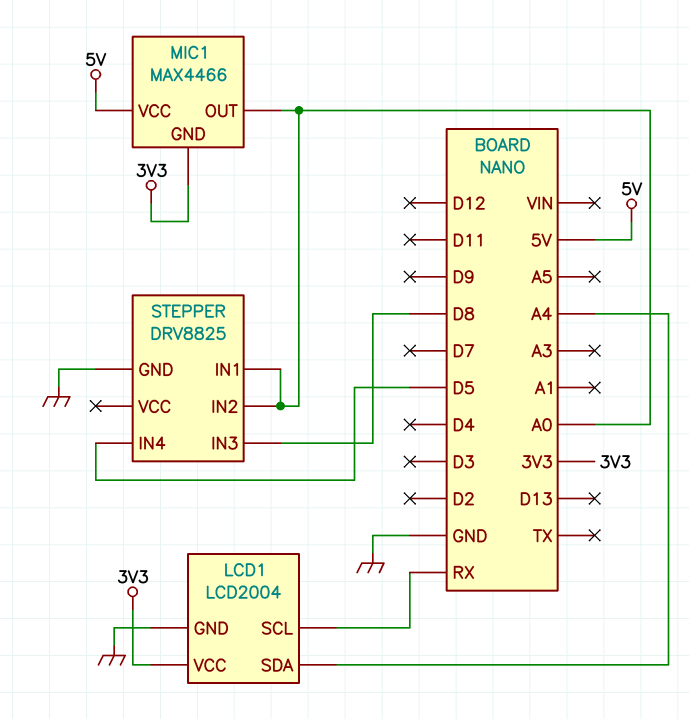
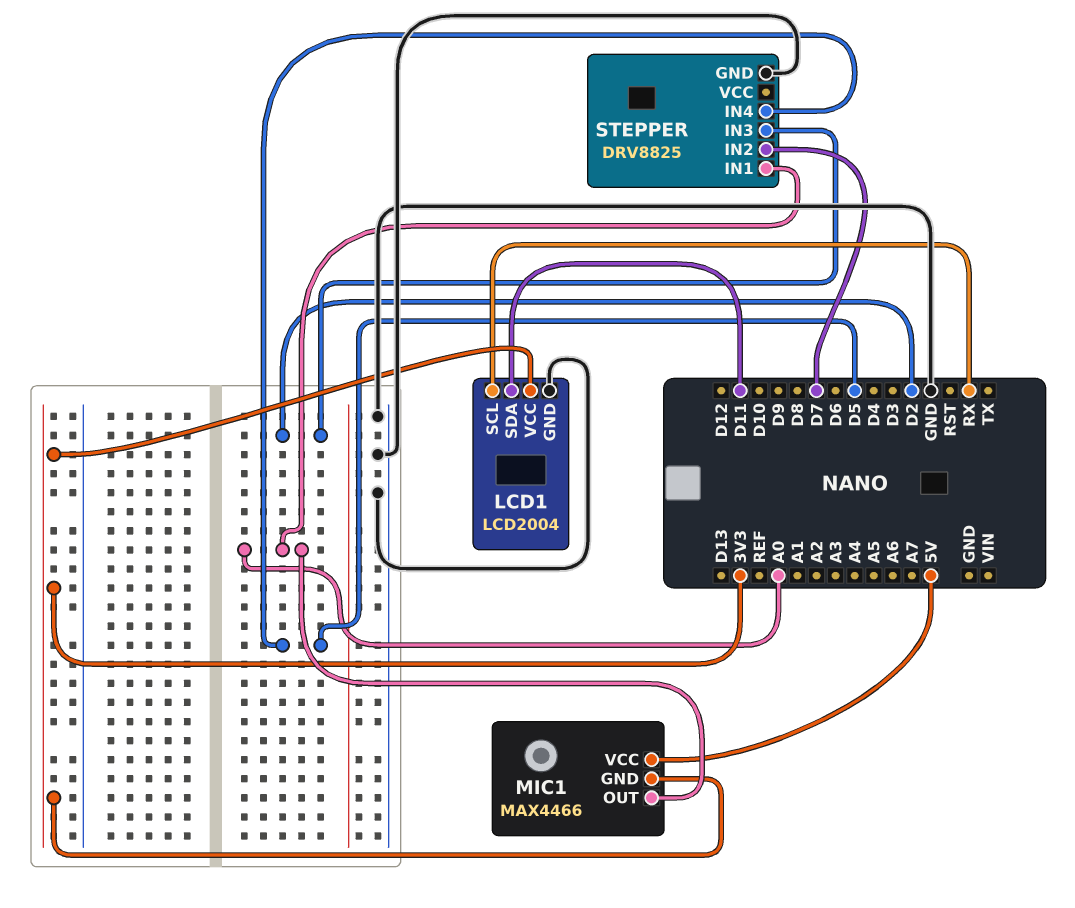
LCD1 pin SDA: A4 -> D11
STEPPER pin IN2: A0 -> D7
STEPPER pin IN3: D8 -> D2

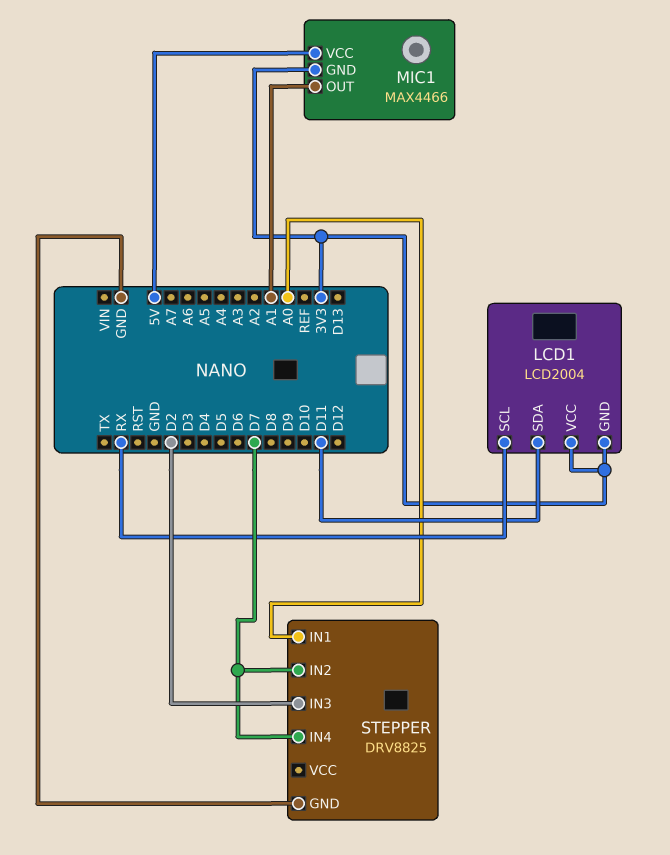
LCD1 pin GND: GND -> 3V3
MIC1 pin OUT: A0 -> A1
STEPPER pin IN4: D5 -> D7

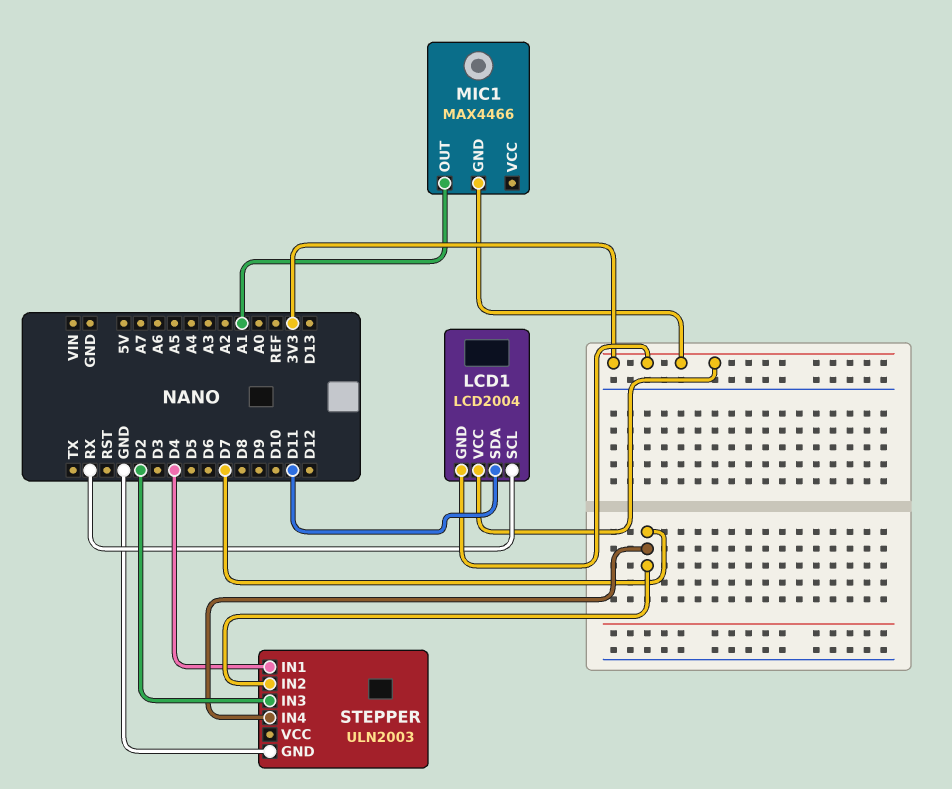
MIC1 pin VCC: 5V -> none
STEPPER: DRV8825 -> ULN2003
STEPPER pin IN1: A0 -> D4

